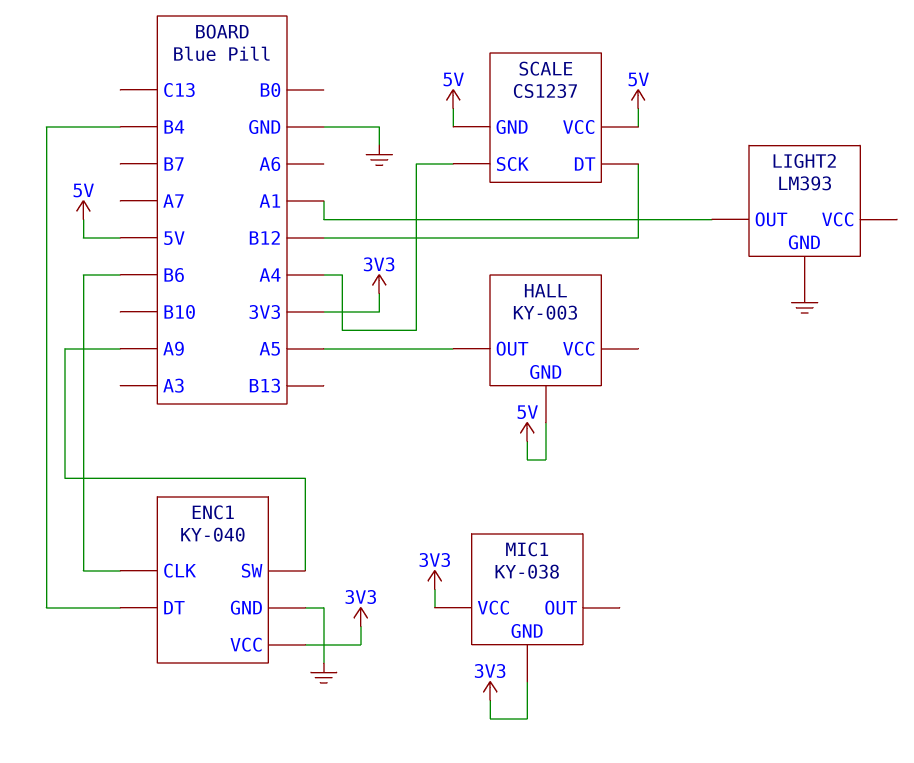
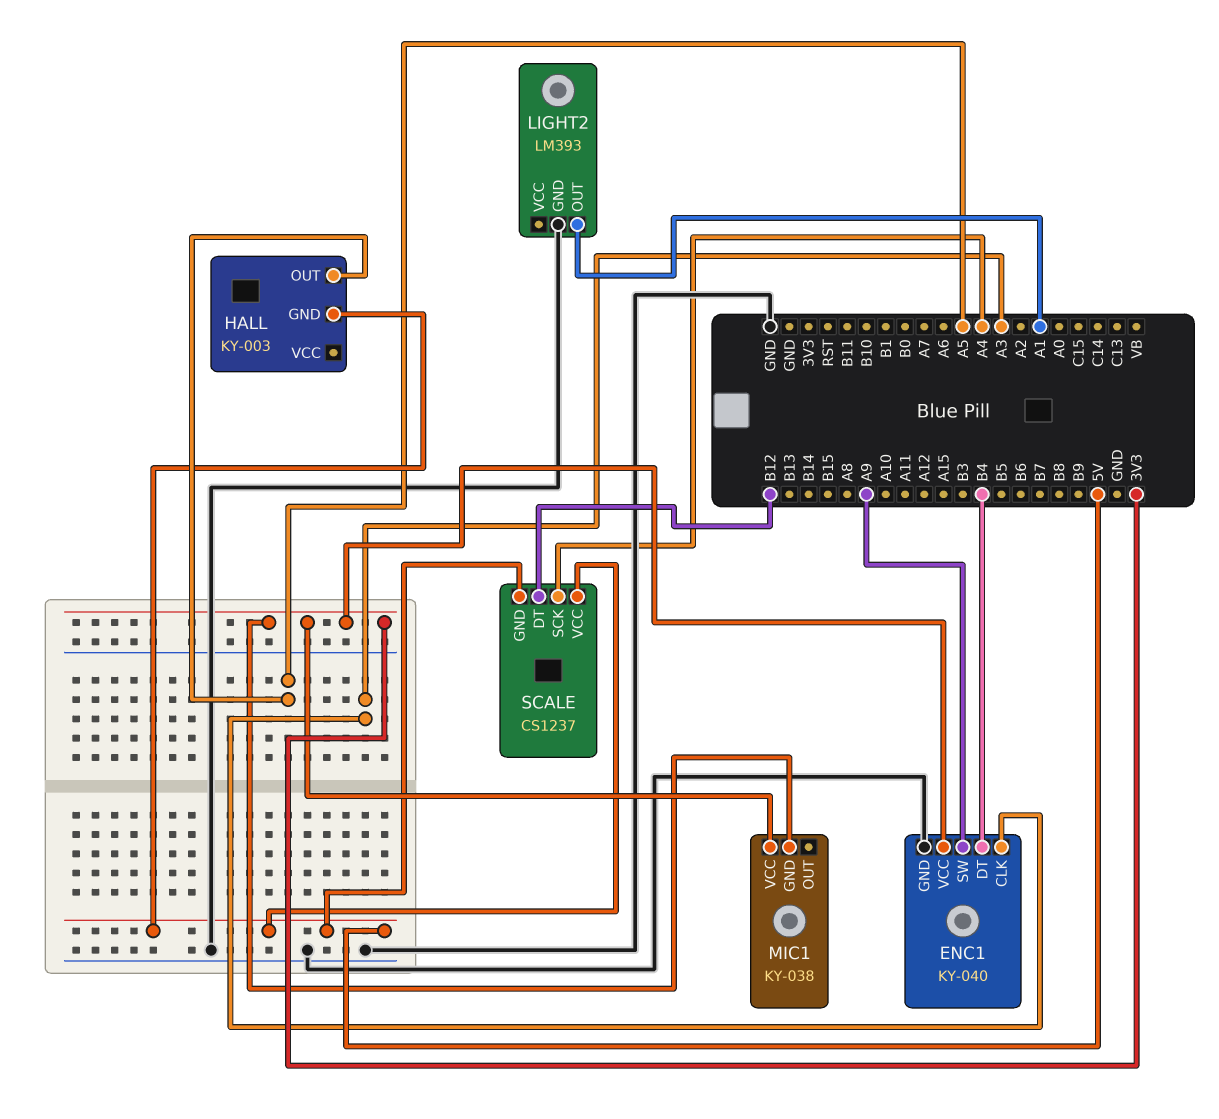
ENC1 pin CLK: B6 -> A3

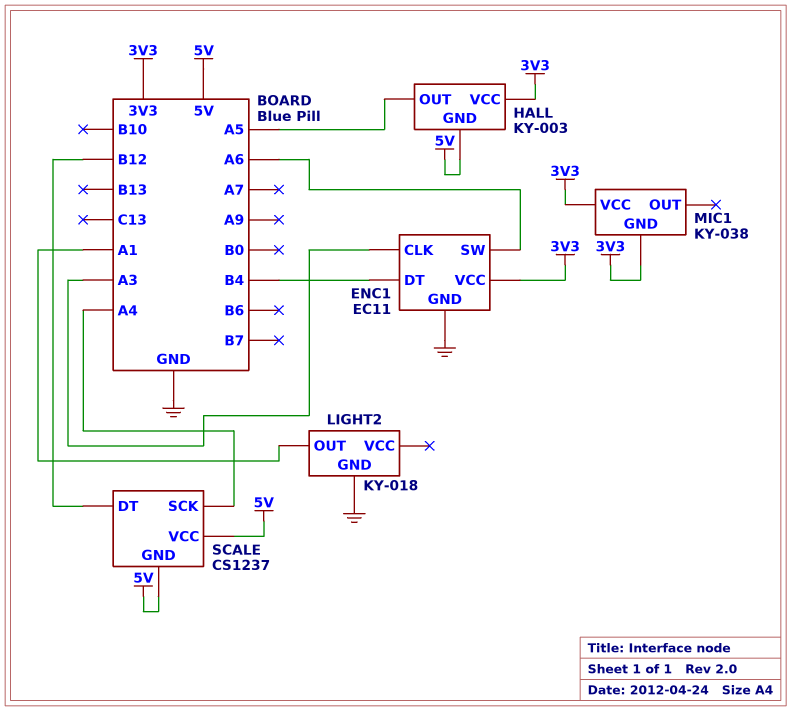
ENC1: KY-040 -> EC11
ENC1 pin SW: A9 -> A6
HALL pin VCC: none -> 3V3
LIGHT2: LM393 -> KY-018

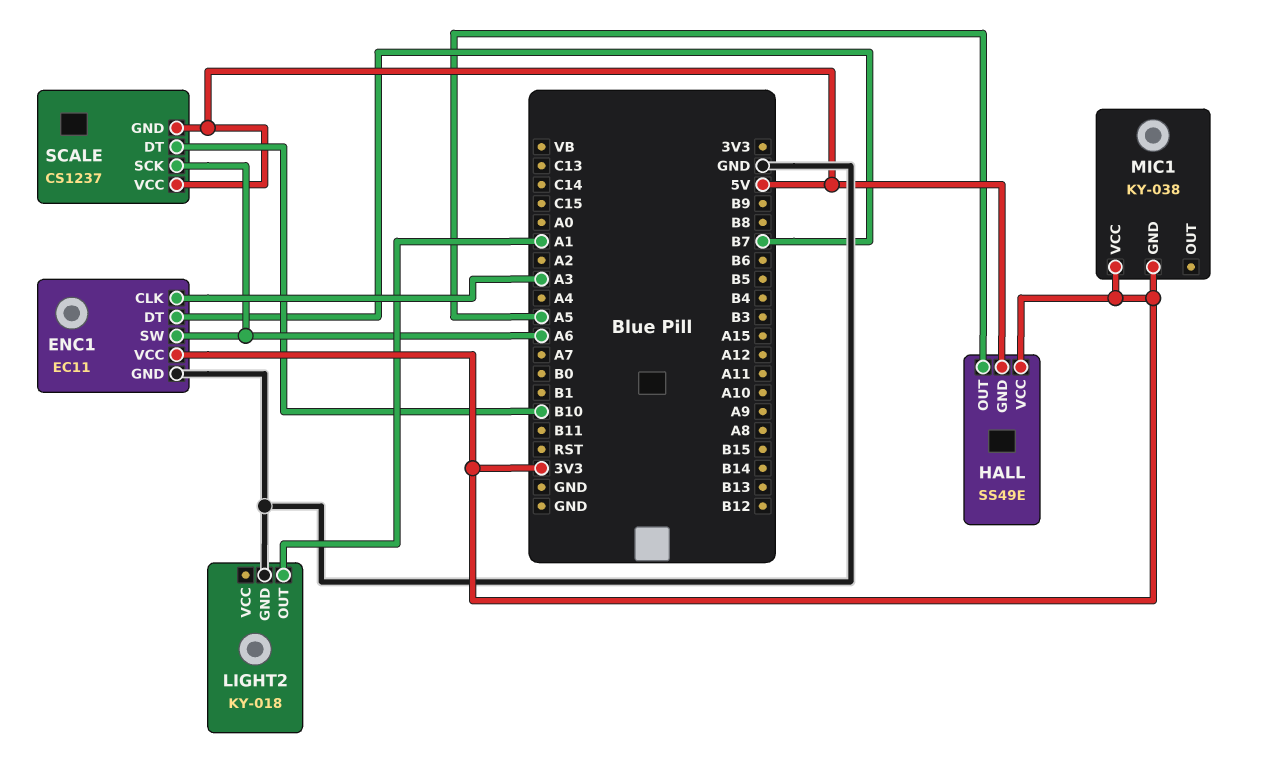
ENC1 pin DT: B4 -> B7
HALL: KY-003 -> SS49E
SCALE pin DT: B12 -> B10
SCALE pin SCK: A4 -> A6

